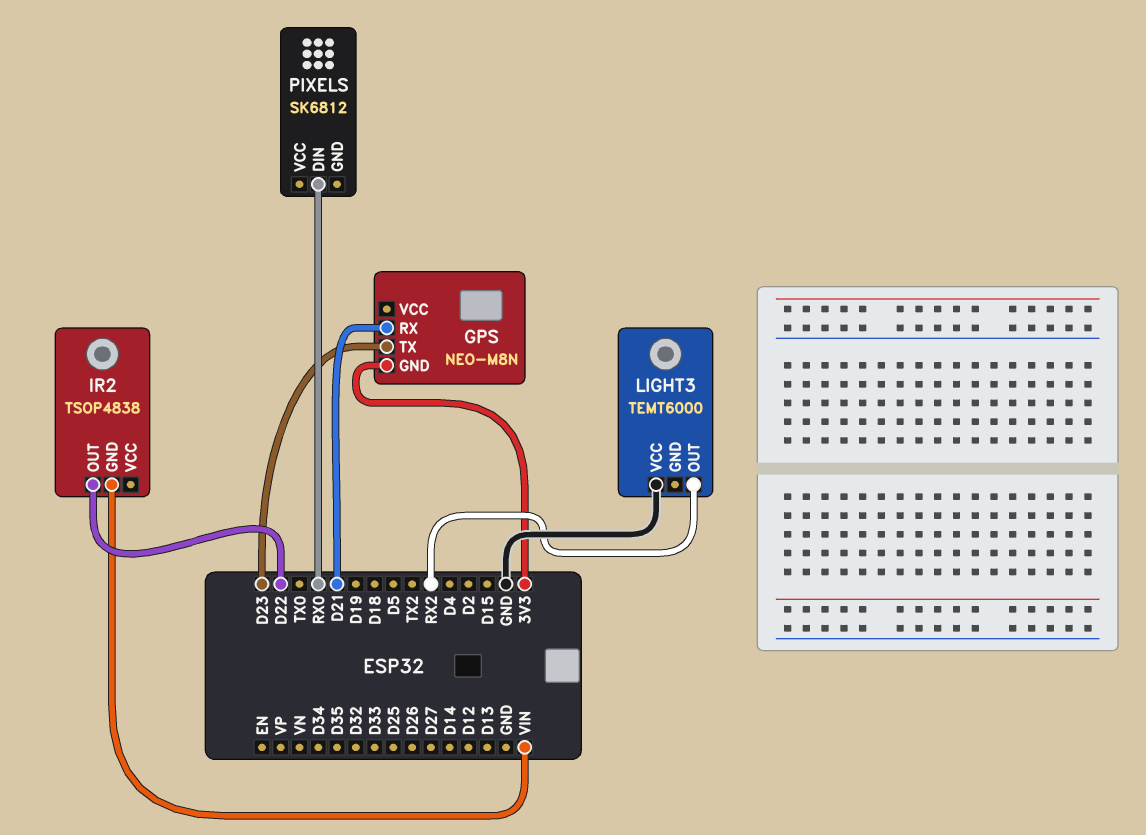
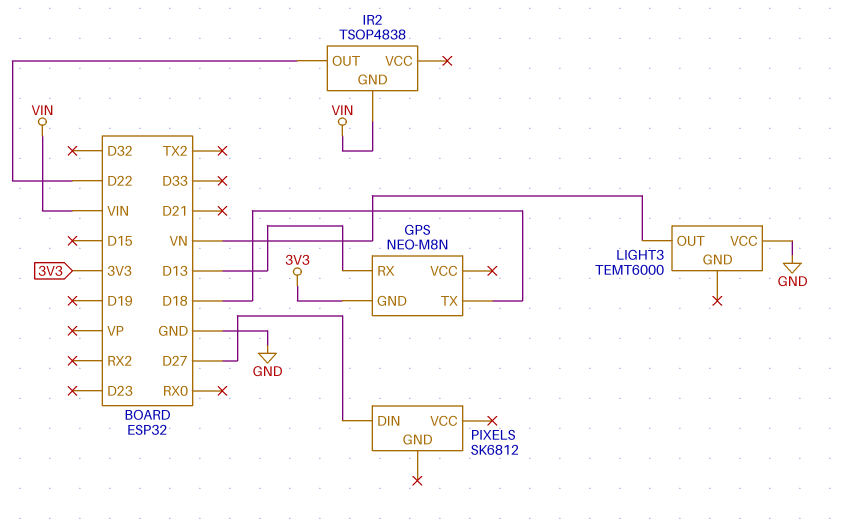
GPS pin RX: D21 -> D13
GPS pin TX: D23 -> D18
LIGHT3 pin OUT: RX2 -> VN
PIXELS pin DIN: RX0 -> D27

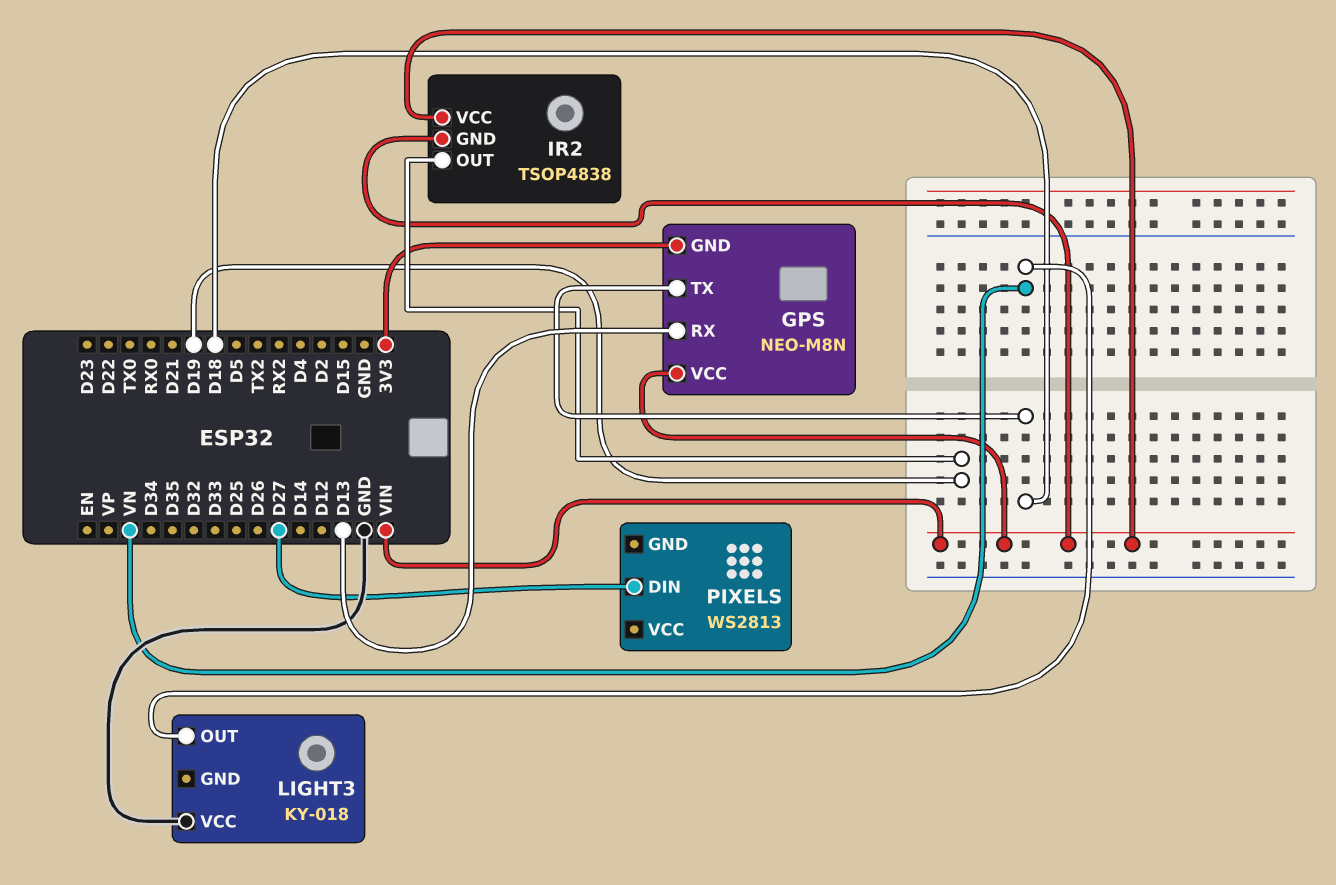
GPS pin VCC: none -> VIN
IR2 pin OUT: D22 -> D19
IR2 pin VCC: none -> VIN
LIGHT3: TEMT6000 -> KY-018
PIXELS: SK6812 -> WS2813

